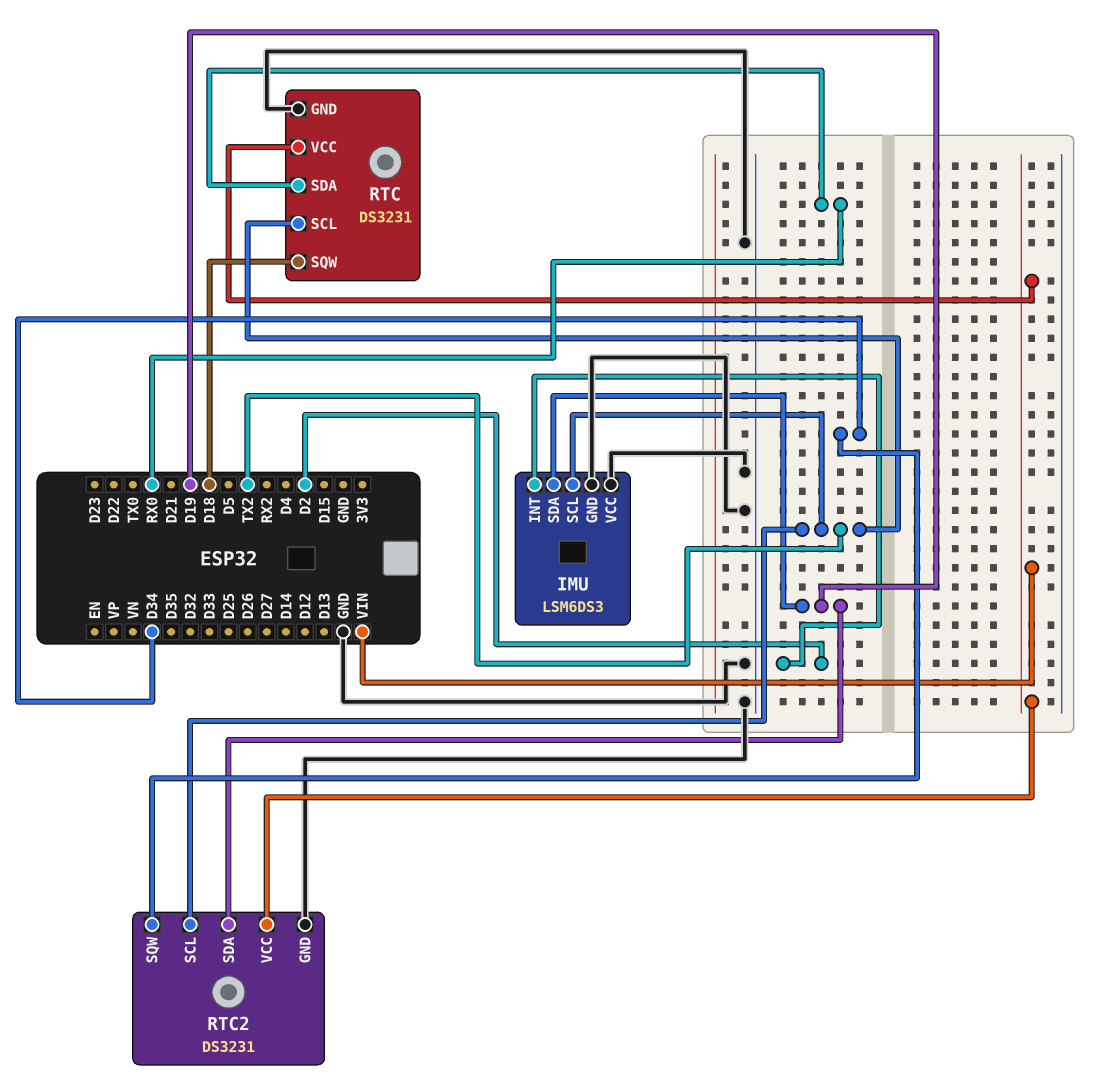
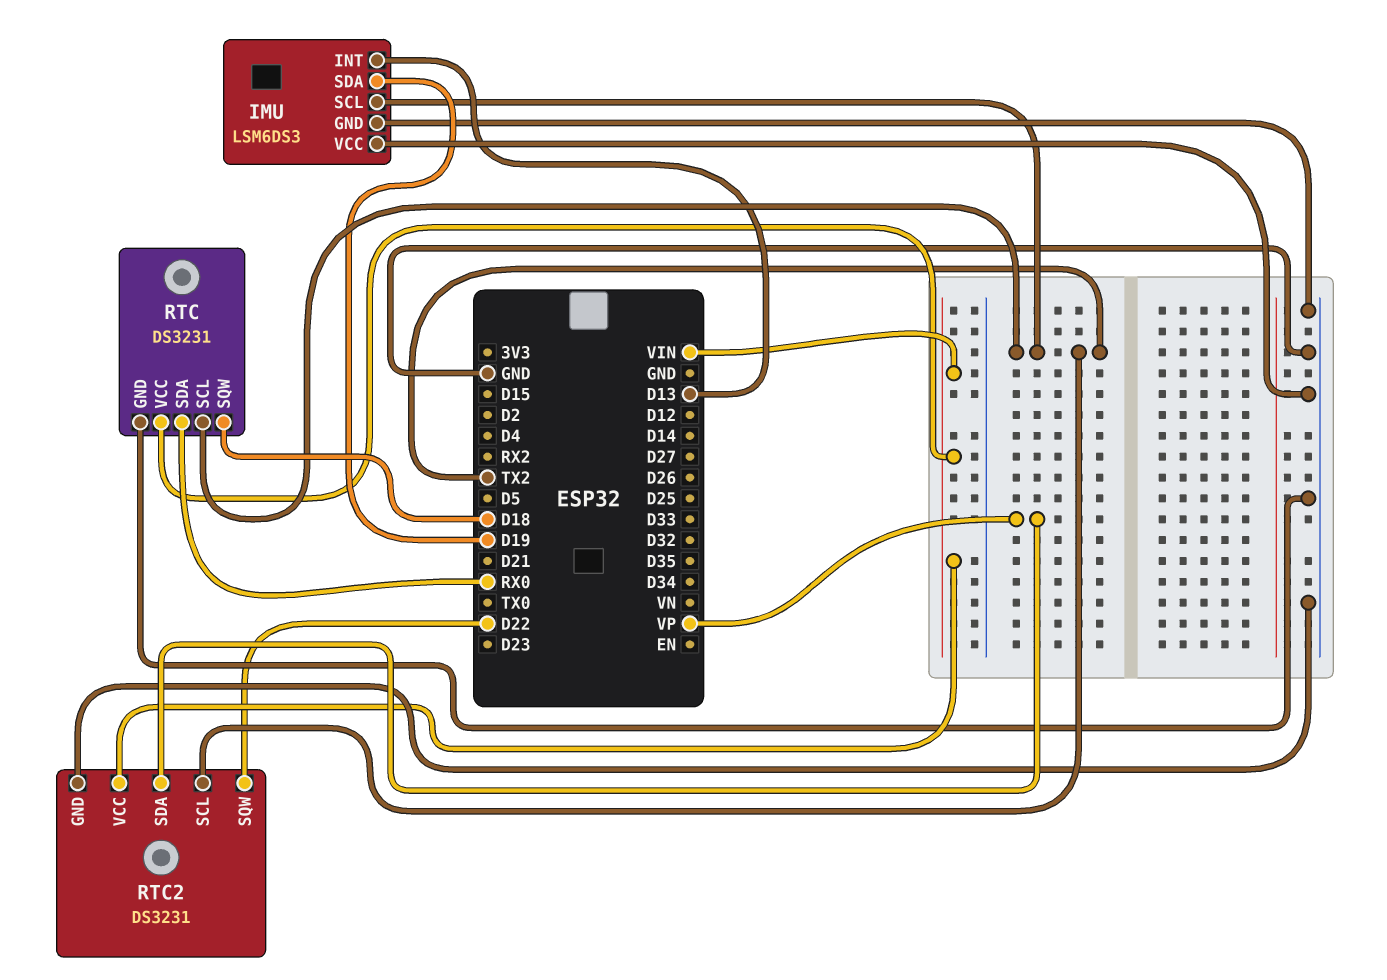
IMU pin INT: D2 -> D13
RTC2 pin SDA: D19 -> VP
RTC2 pin SQW: D34 -> D22

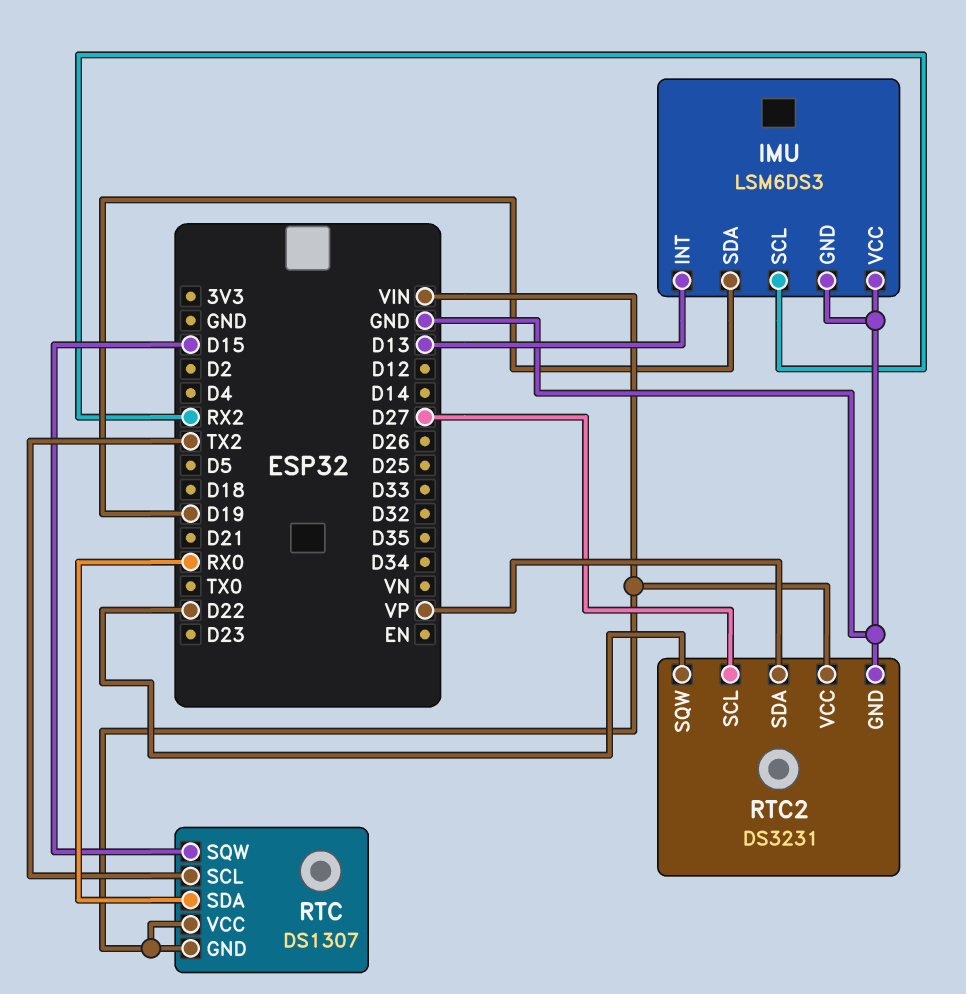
IMU pin SCL: TX2 -> RX2
RTC: DS3231 -> DS1307
RTC pin GND: GND -> VIN
RTC pin SQW: D18 -> D15
RTC2 pin SCL: TX2 -> D27

